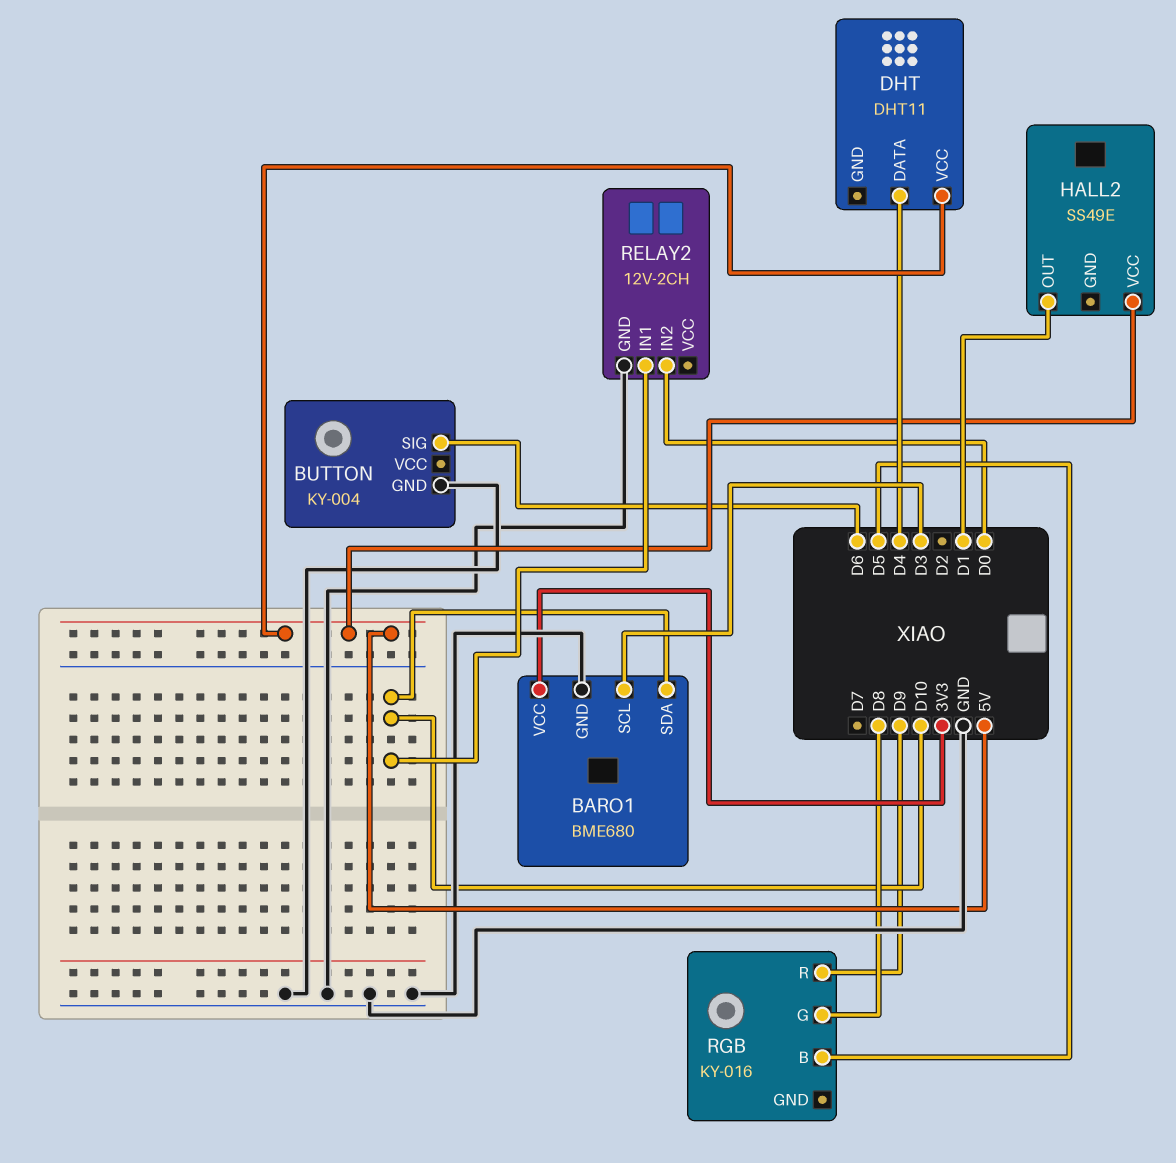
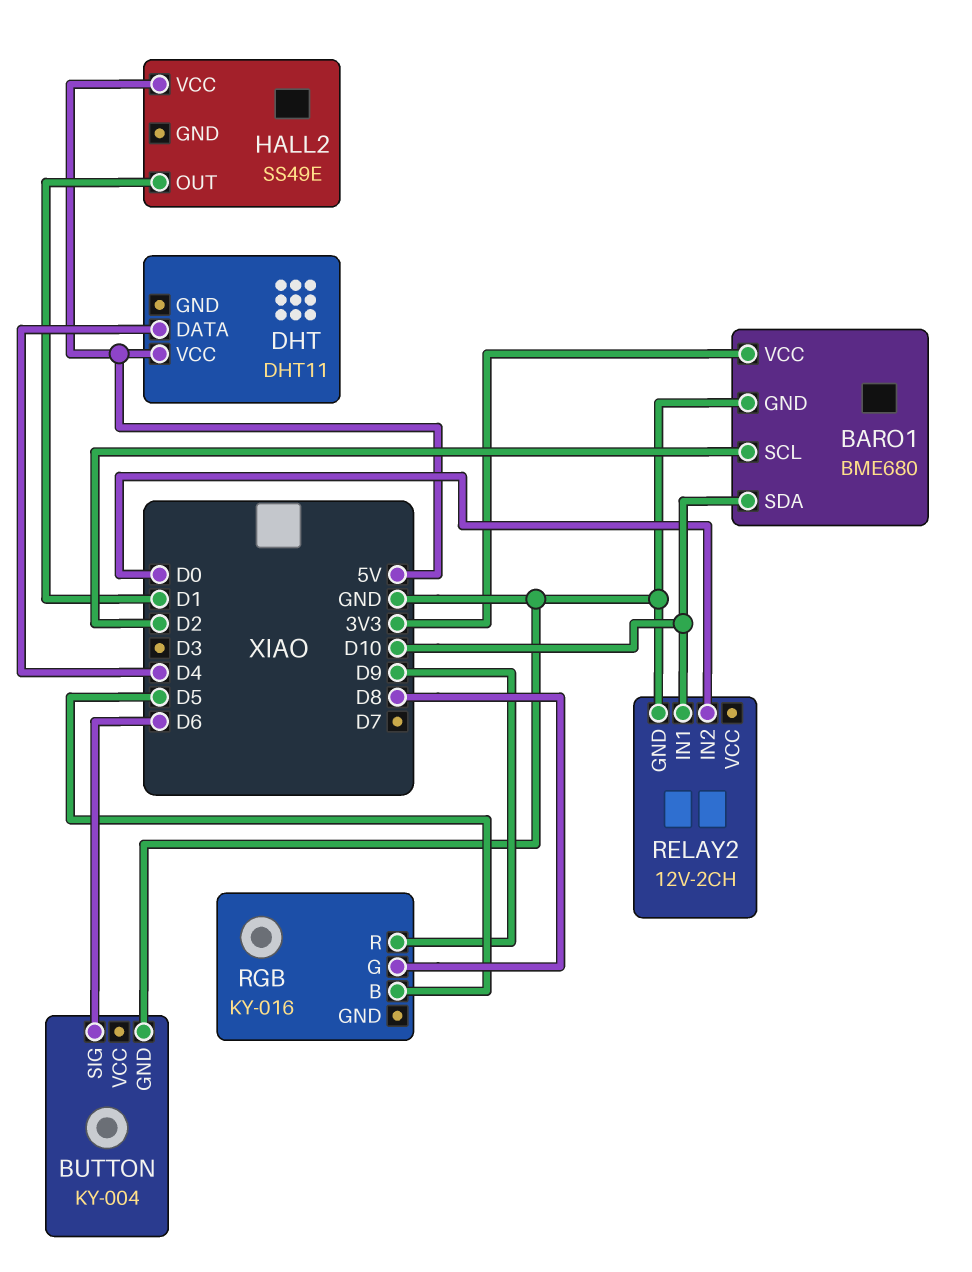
BARO1 pin SCL: D3 -> D2

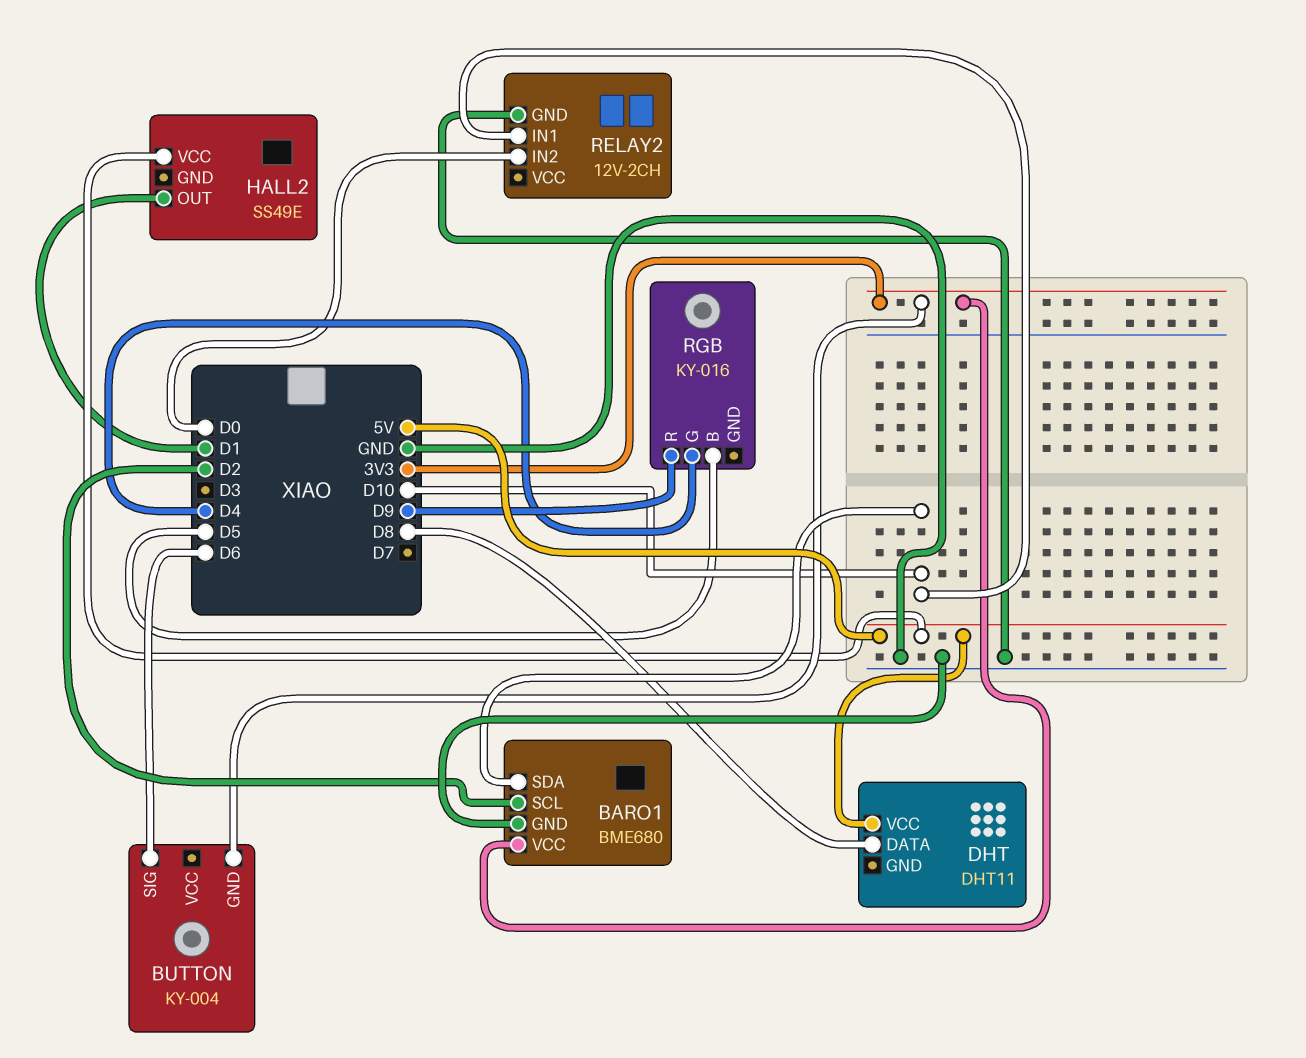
BUTTON pin GND: GND -> 3V3
DHT pin DATA: D4 -> D8
RGB pin G: D8 -> D4

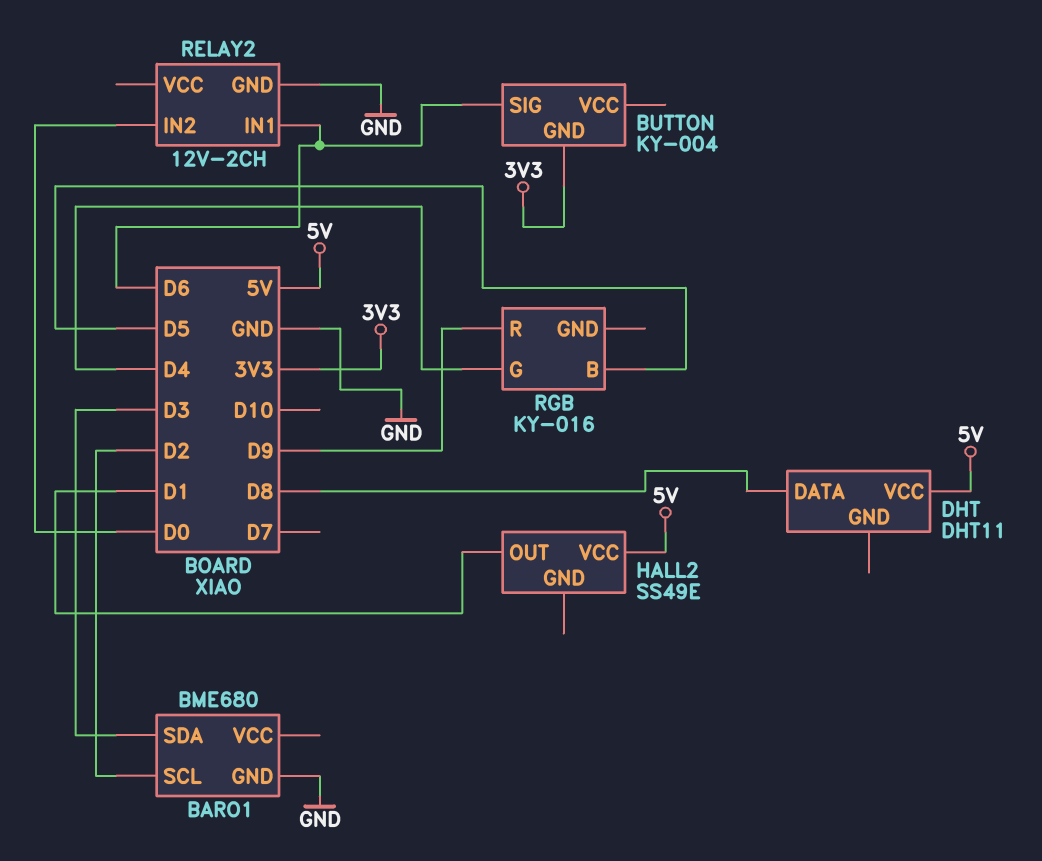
BARO1 pin SDA: D10 -> D3
BARO1 pin VCC: 3V3 -> none
RELAY2 pin IN1: D10 -> D6

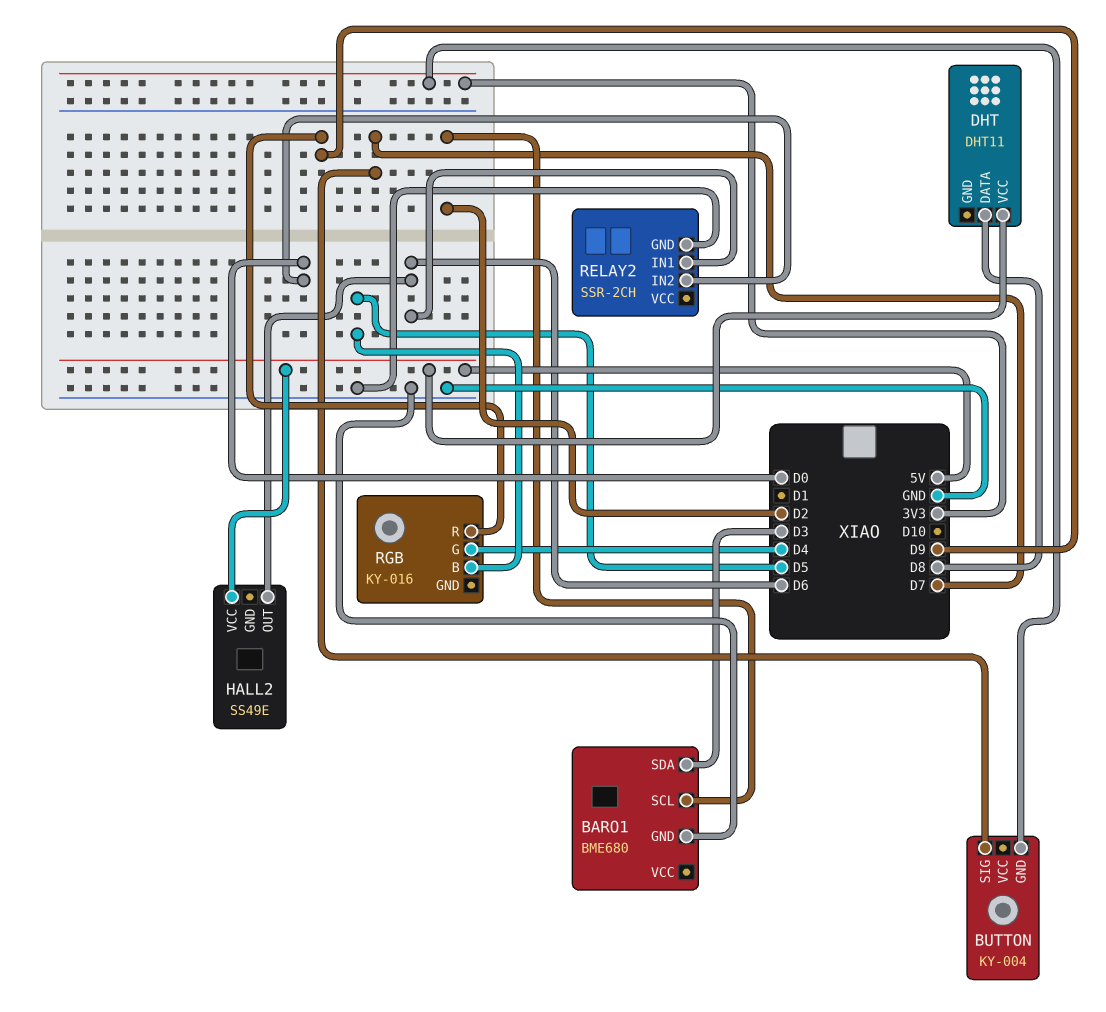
BUTTON pin SIG: D6 -> D7
HALL2 pin OUT: D1 -> D6
RELAY2: 12V-2CH -> SSR-2CH

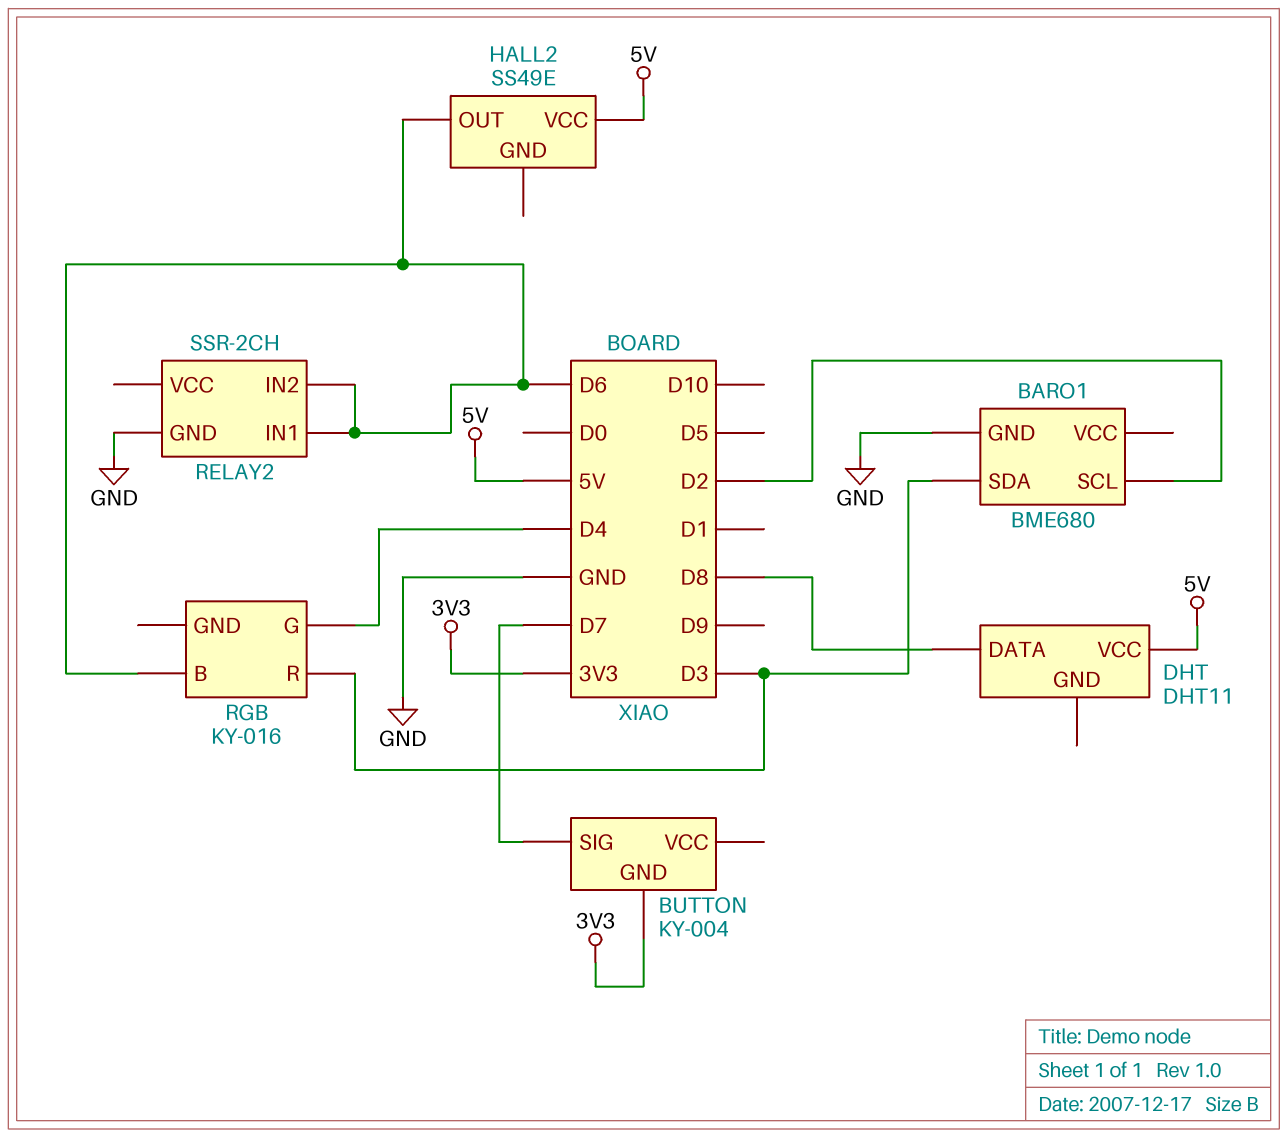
RELAY2 pin IN2: D0 -> D6
RGB pin B: D5 -> D6
RGB pin R: D9 -> D3

